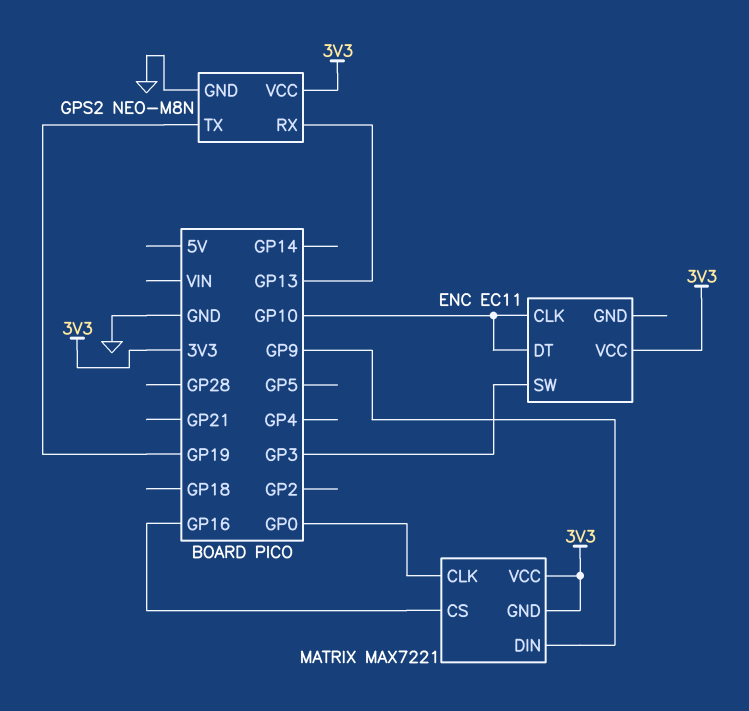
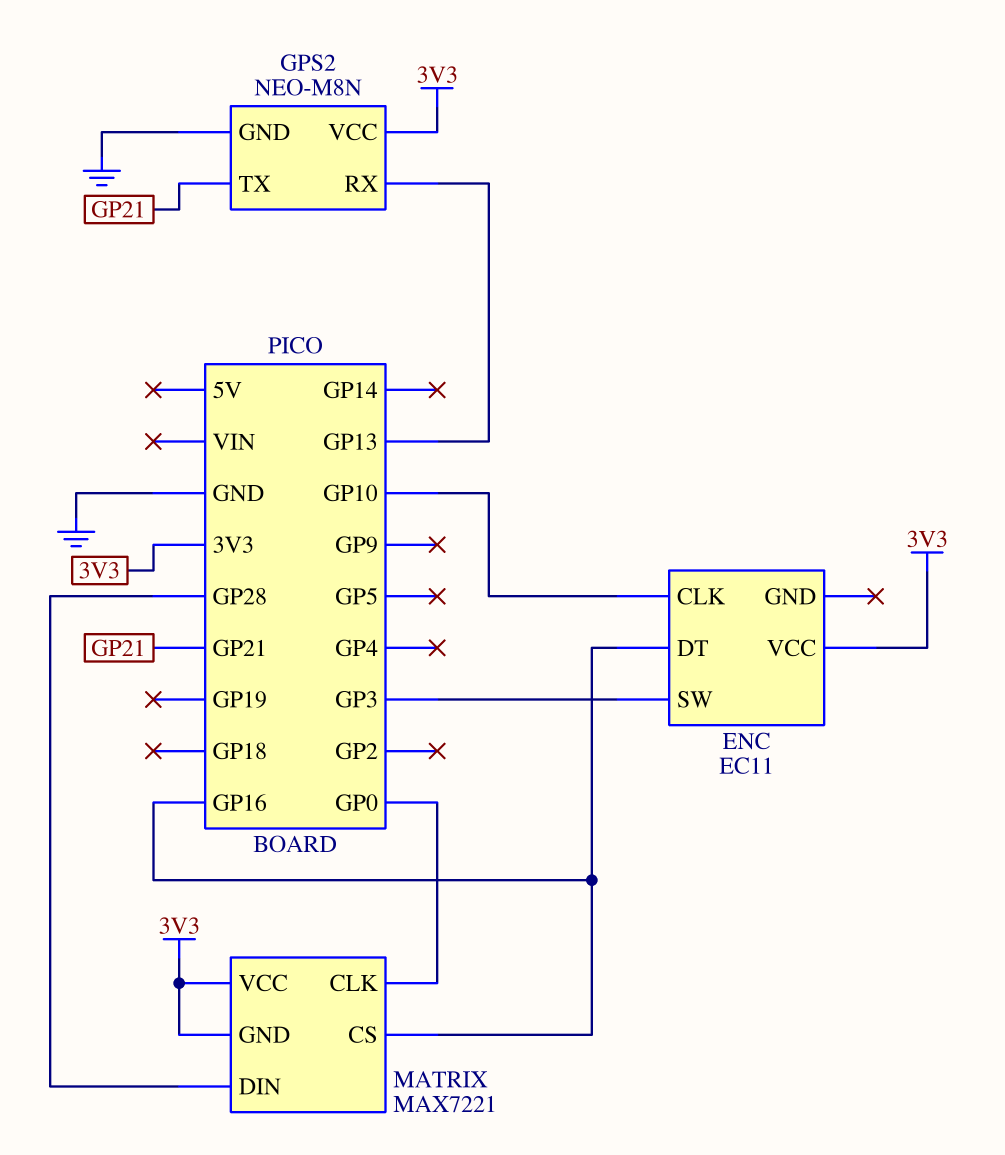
ENC pin DT: GP10 -> GP16
GPS2 pin TX: GP19 -> GP21
MATRIX pin DIN: GP9 -> GP28

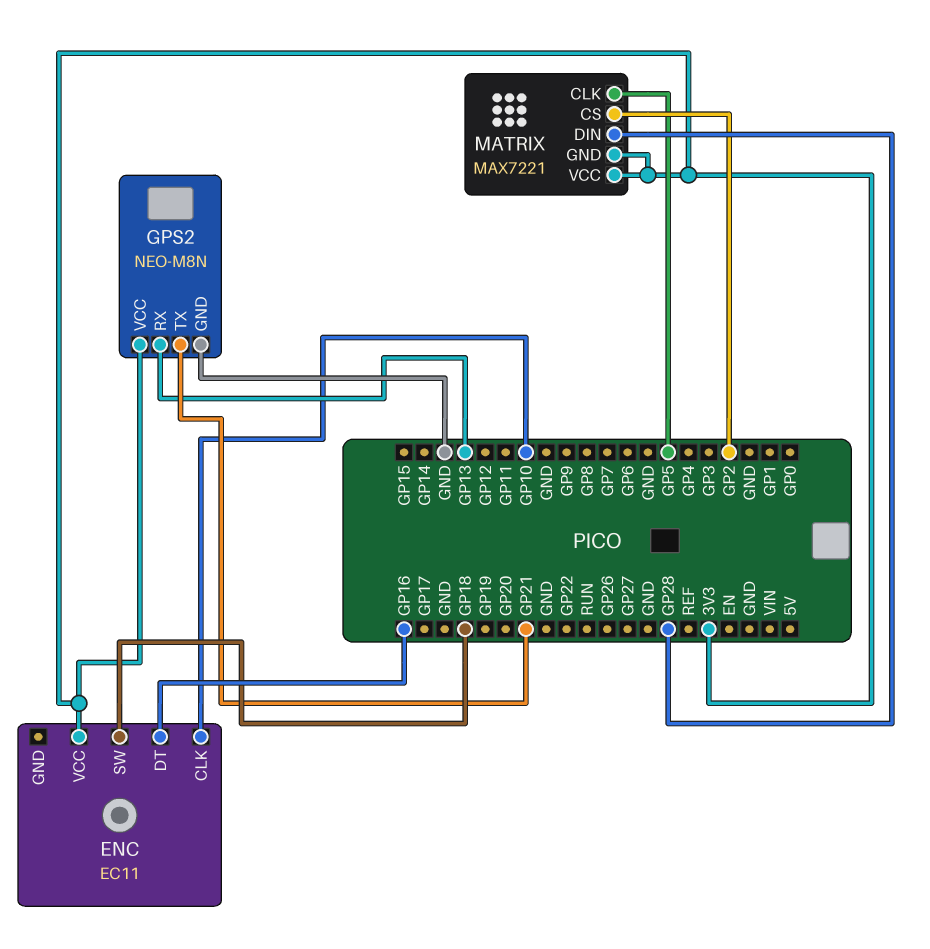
ENC pin SW: GP3 -> GP18
MATRIX pin CLK: GP0 -> GP5
MATRIX pin CS: GP16 -> GP2

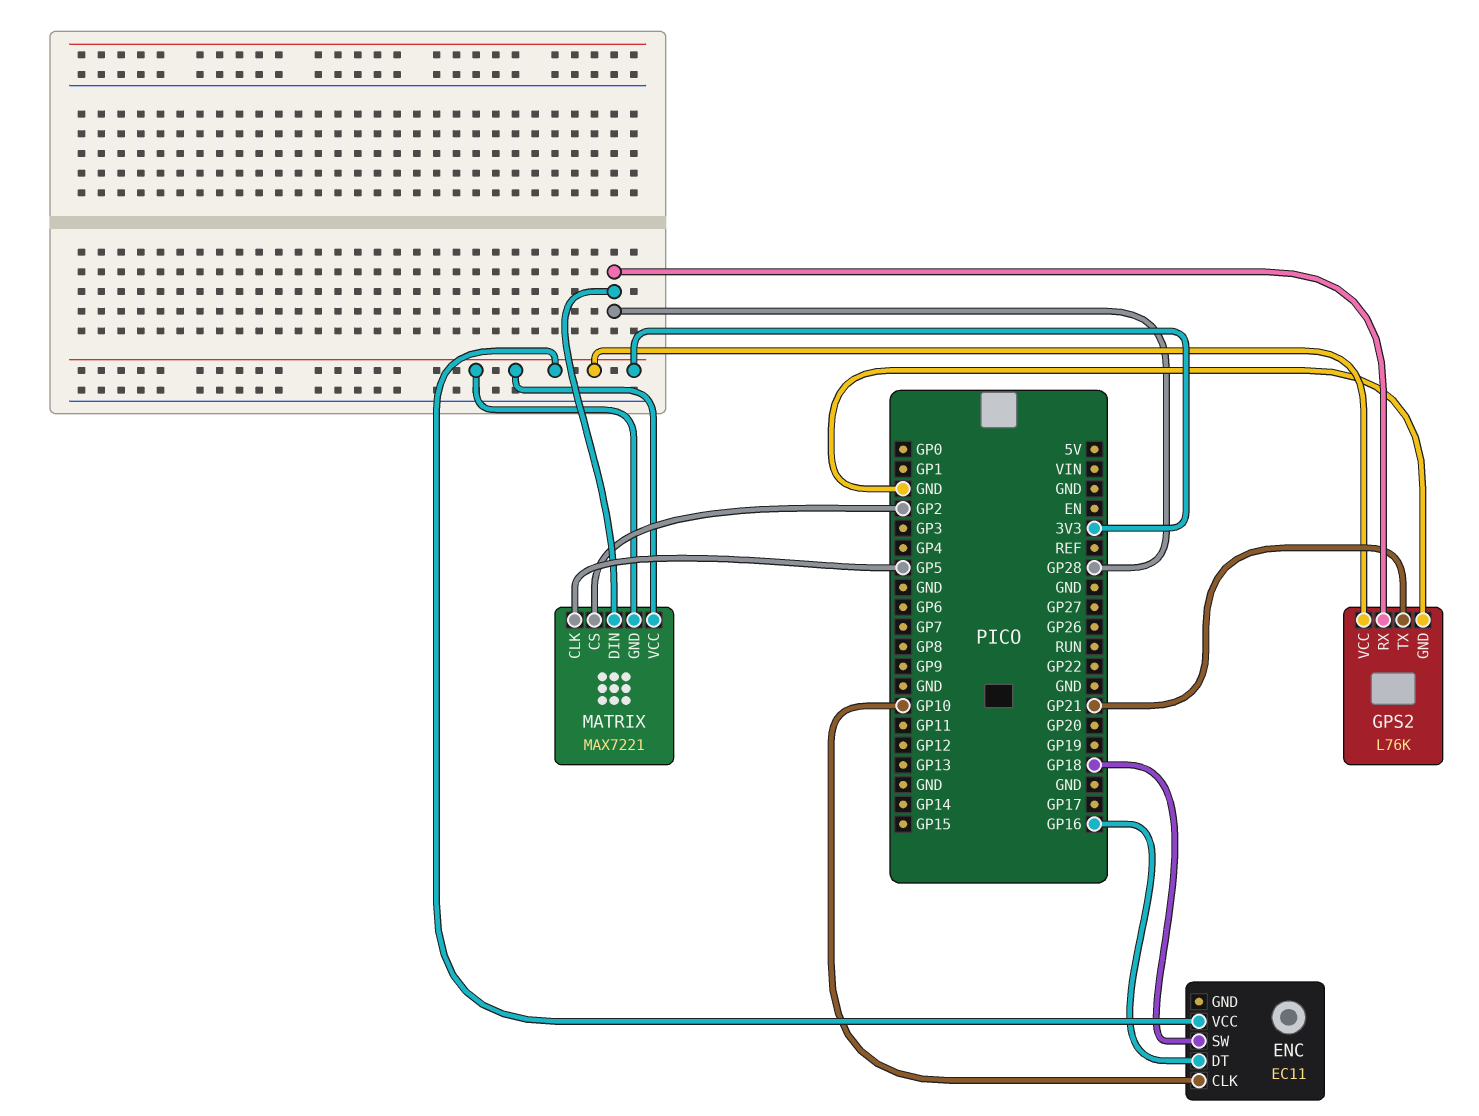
GPS2: NEO-M8N -> L76K
GPS2 pin RX: GP13 -> GP28

